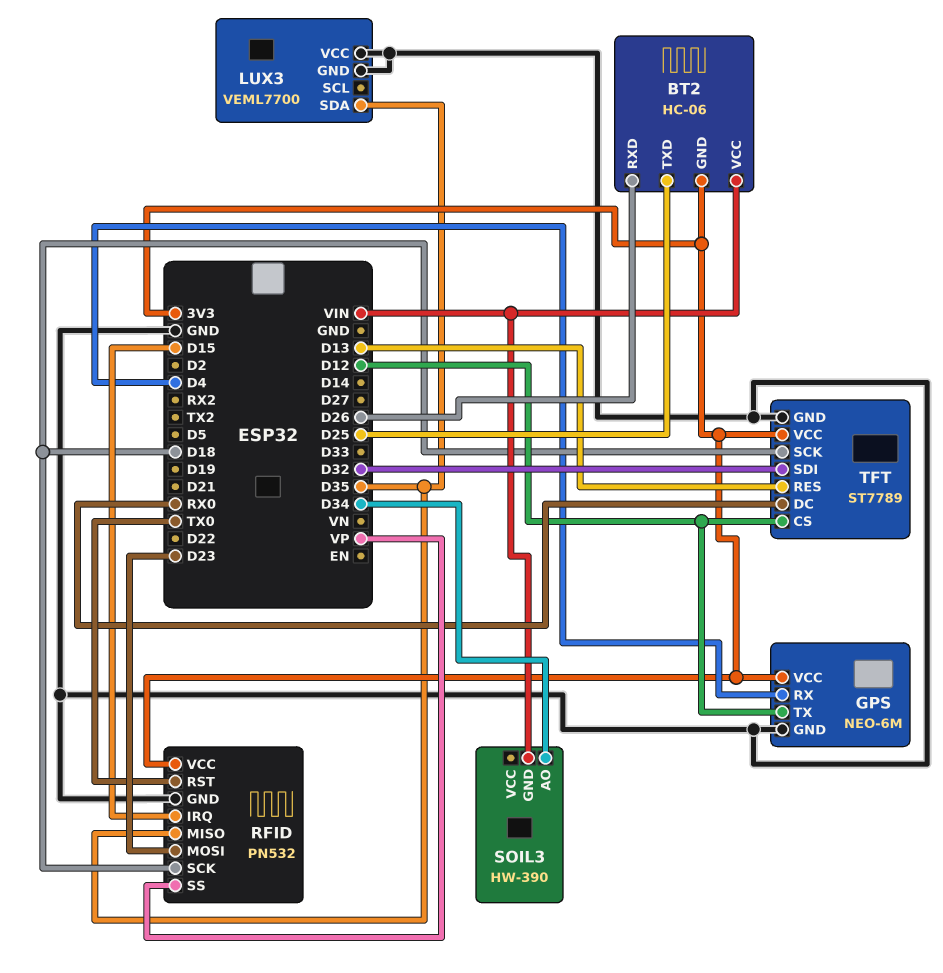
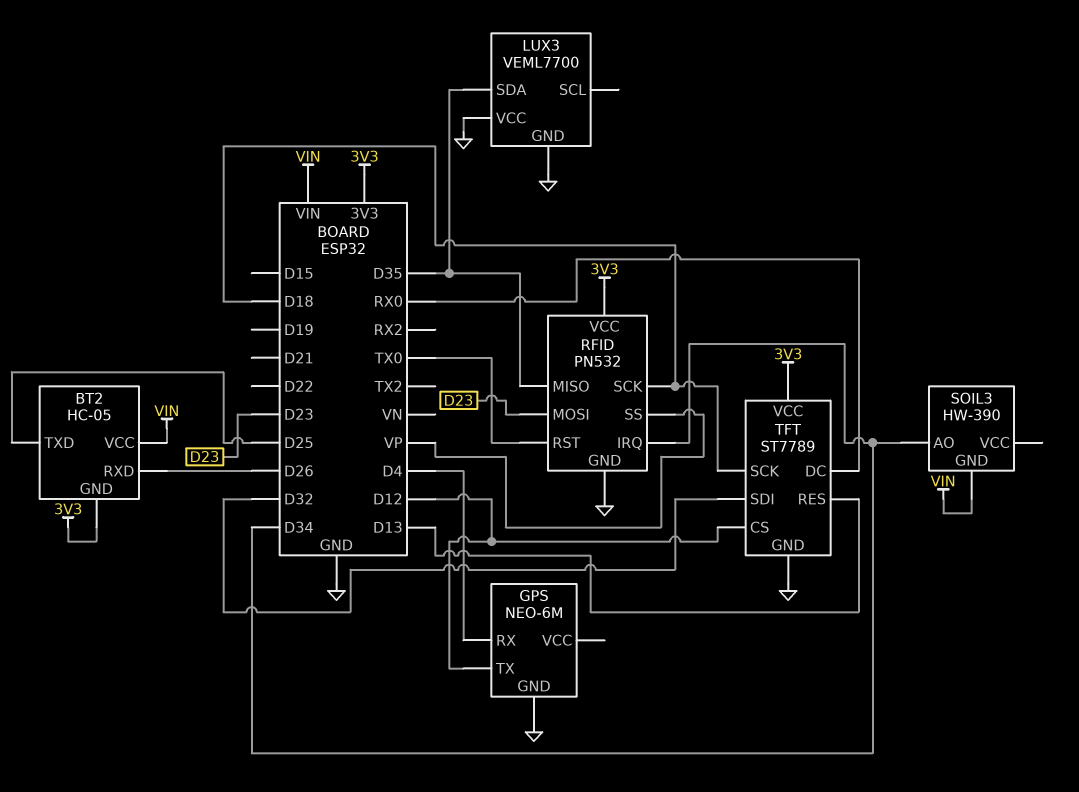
BT2: HC-06 -> HC-05
GPS pin VCC: 3V3 -> none
RFID pin IRQ: D15 -> D34

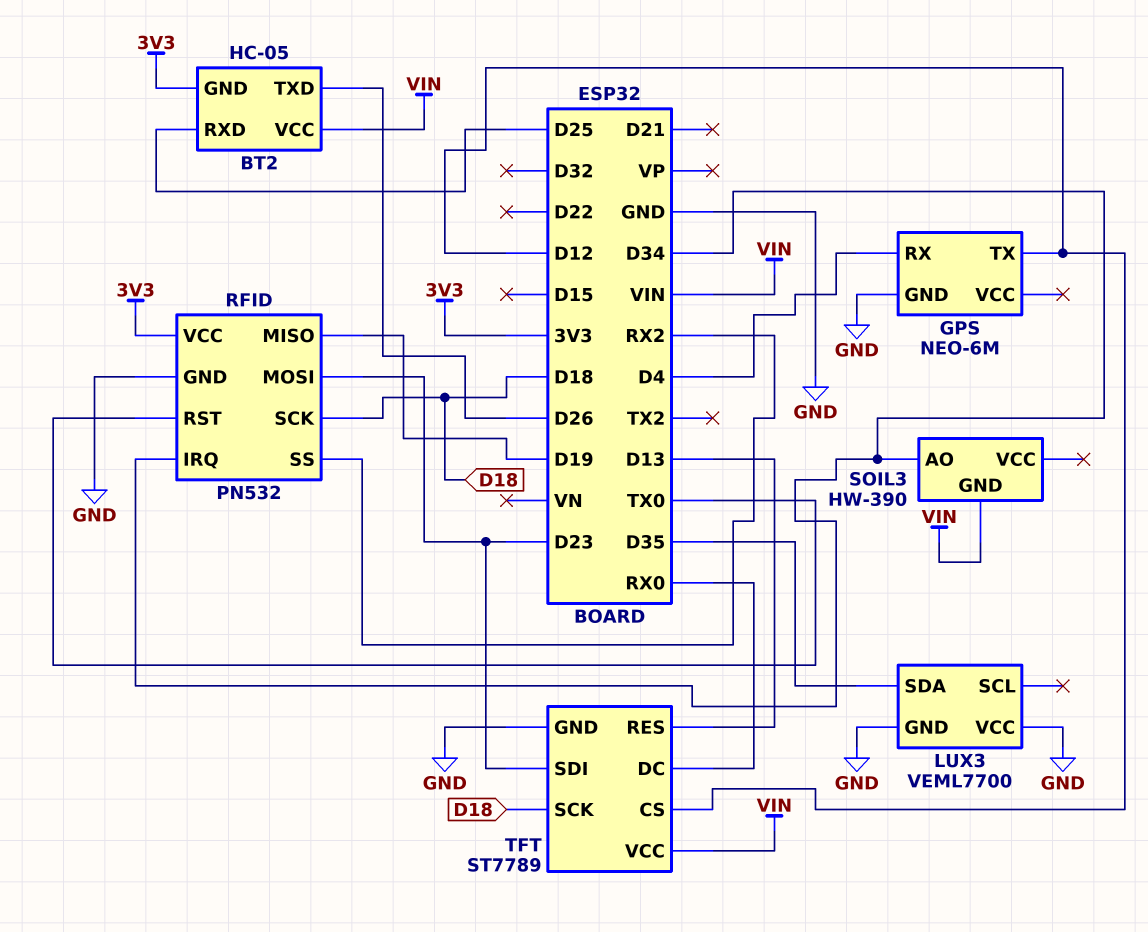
BT2 pin RXD: D26 -> D25
BT2 pin TXD: D25 -> D26
RFID pin MISO: D35 -> D19
RFID pin SS: VP -> RX2
TFT pin SDI: D32 -> D23
TFT pin VCC: 3V3 -> VIN

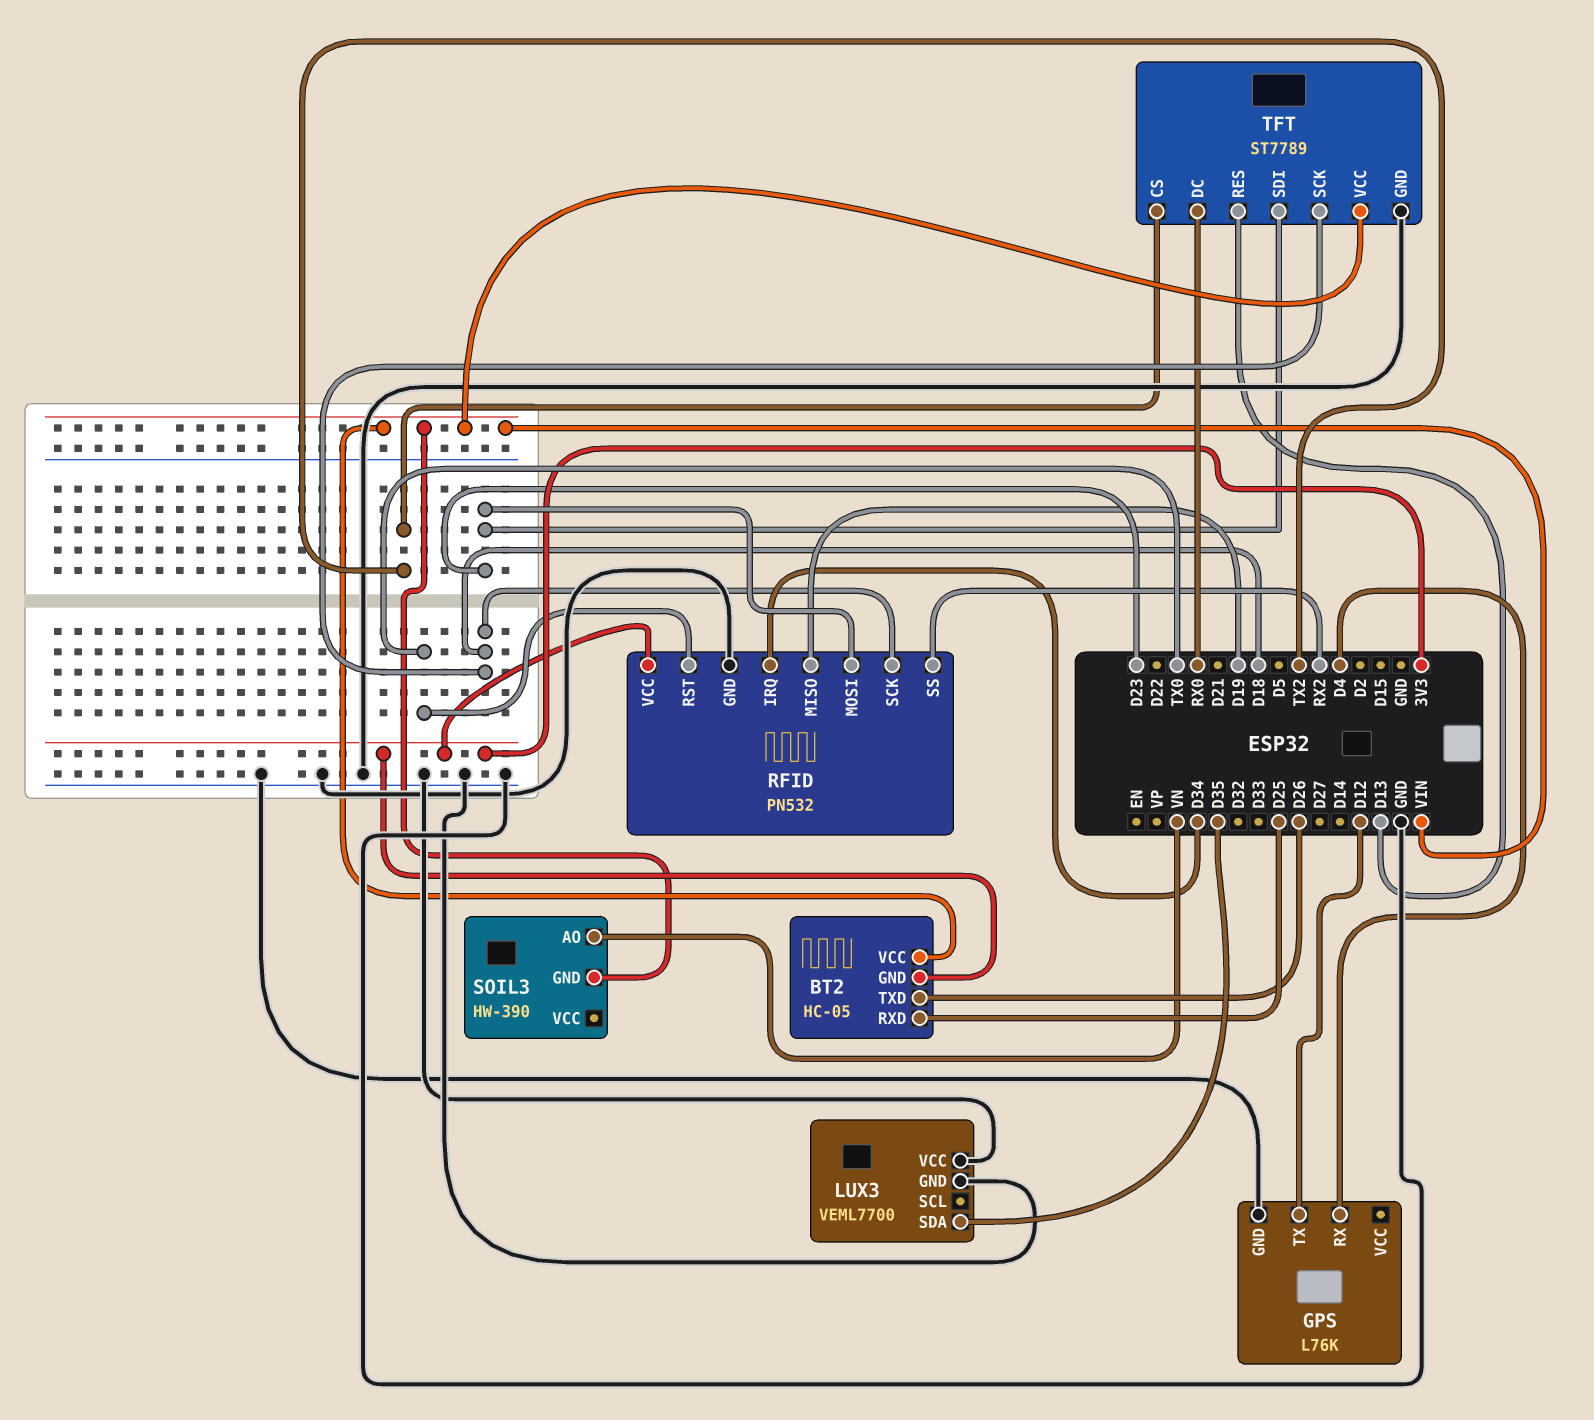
GPS: NEO-6M -> L76K
SOIL3 pin AO: D34 -> VN
TFT pin CS: D12 -> TX2

